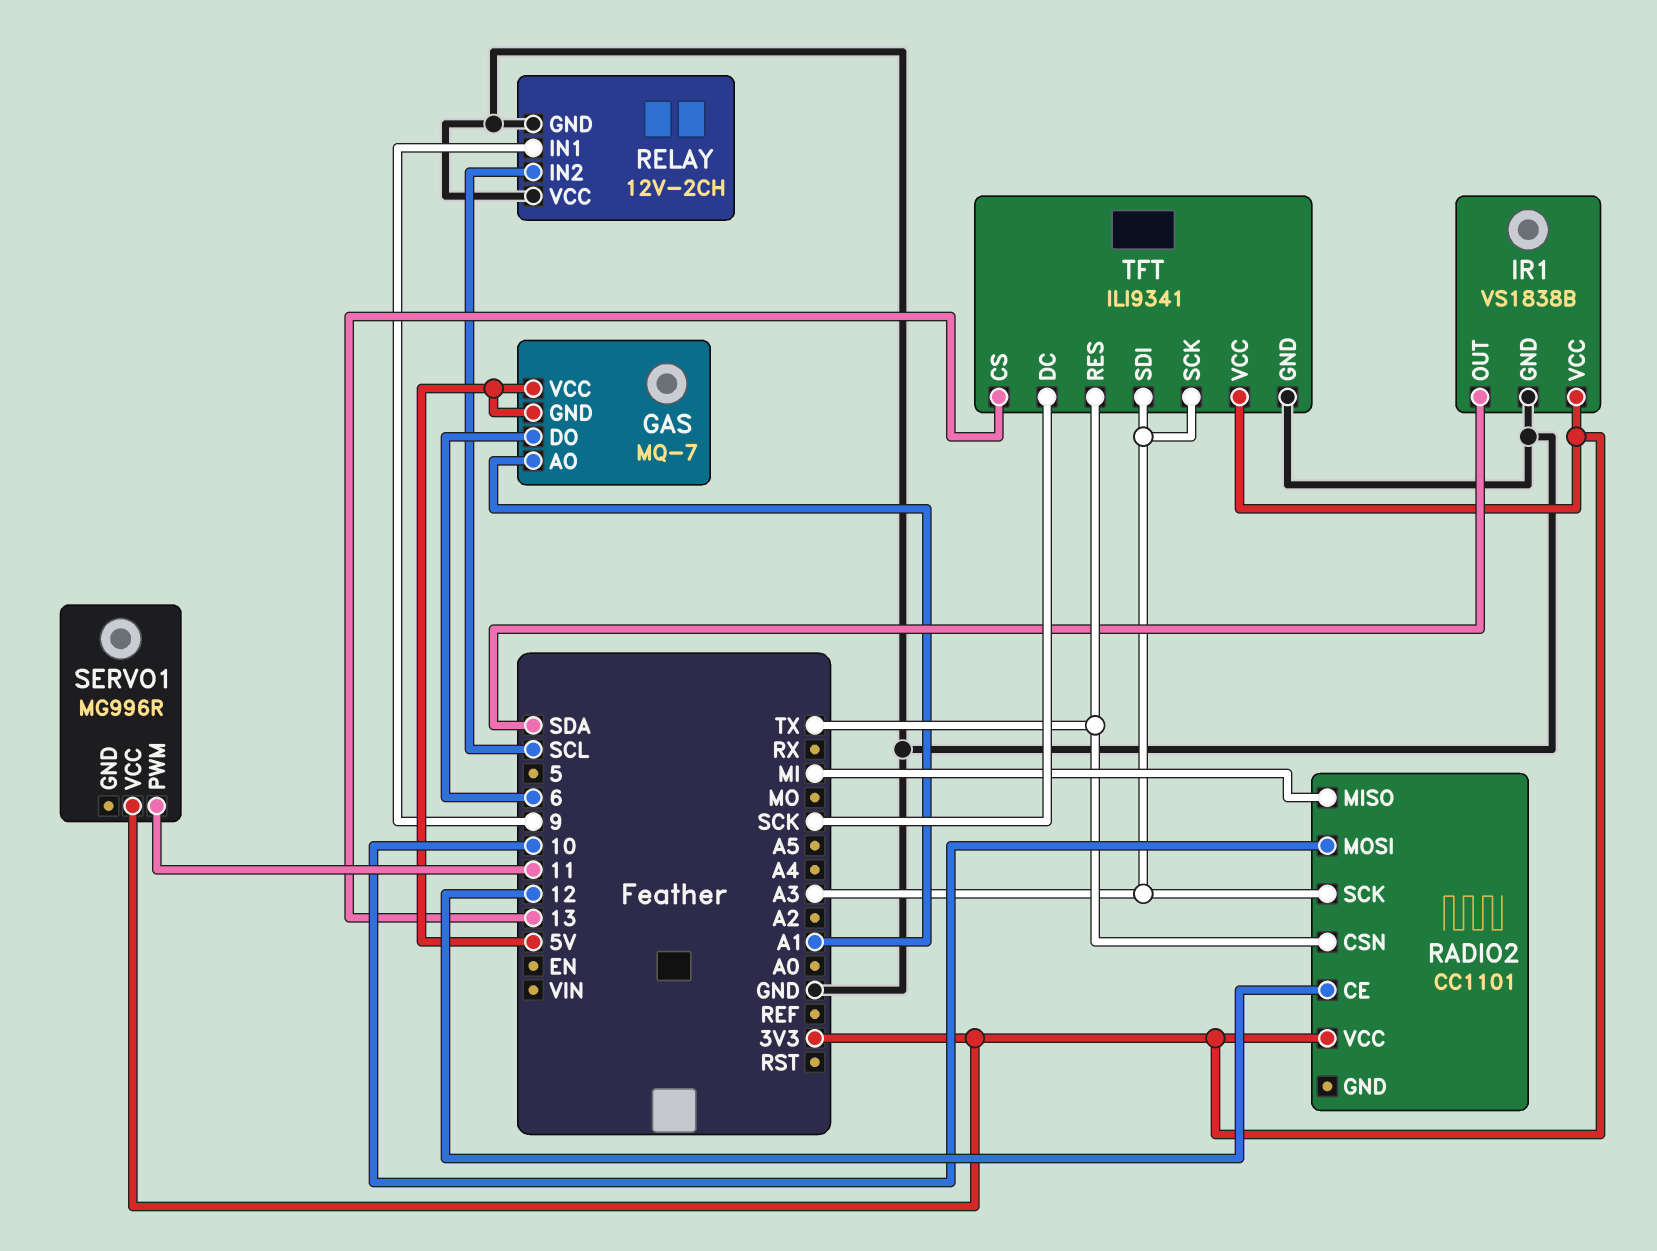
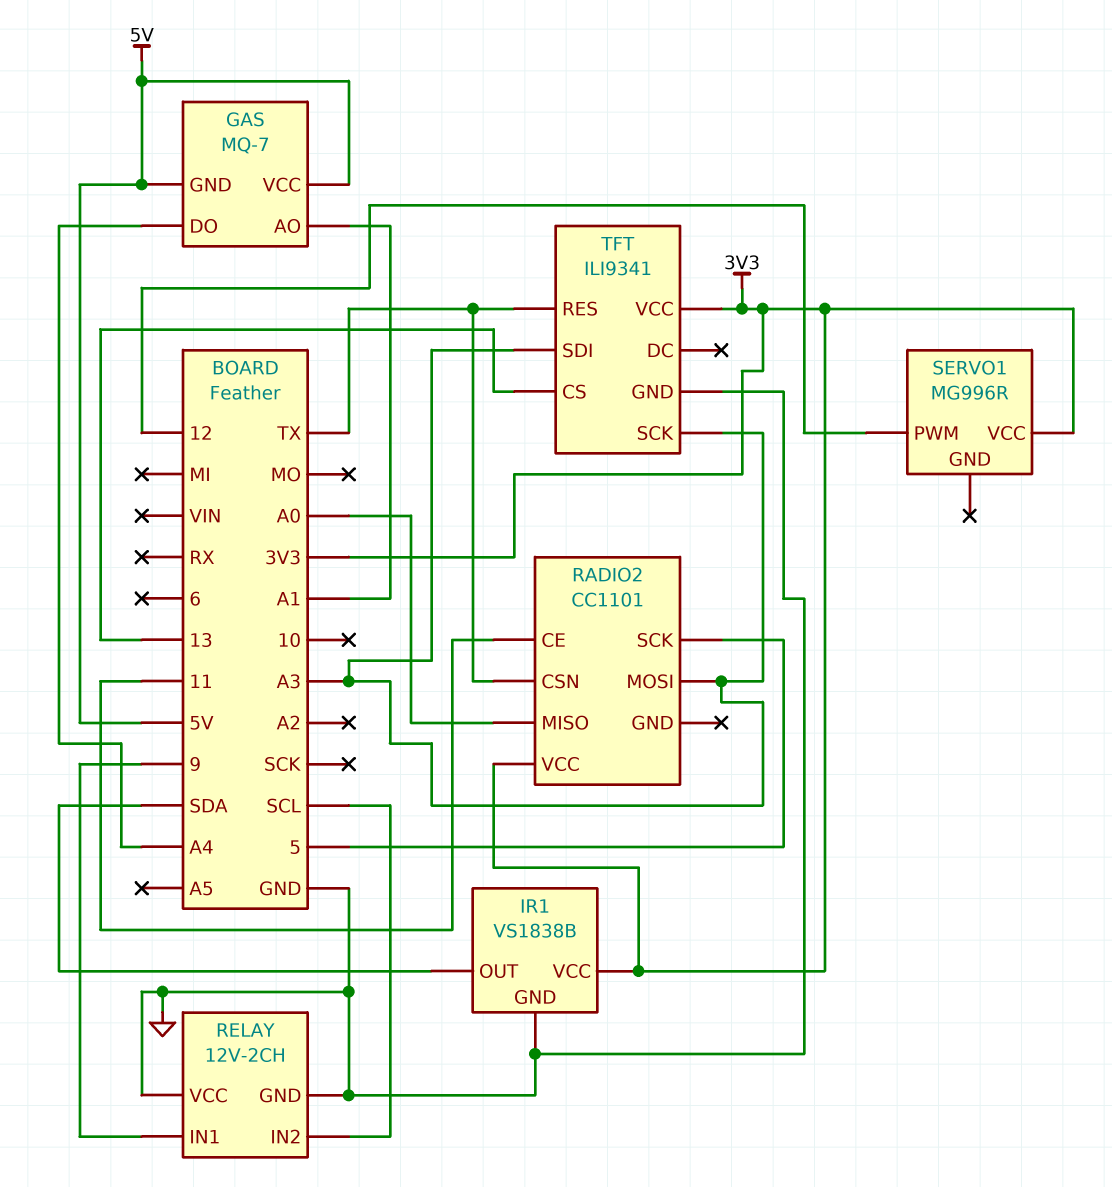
GAS pin DO: 6 -> A4
RADIO2 pin CE: 12 -> 11
RADIO2 pin MISO: MI -> A0
RADIO2 pin MOSI: 10 -> A3
RADIO2 pin SCK: A3 -> 5
SERVO1 pin PWM: 11 -> 12
TFT pin DC: SCK -> none

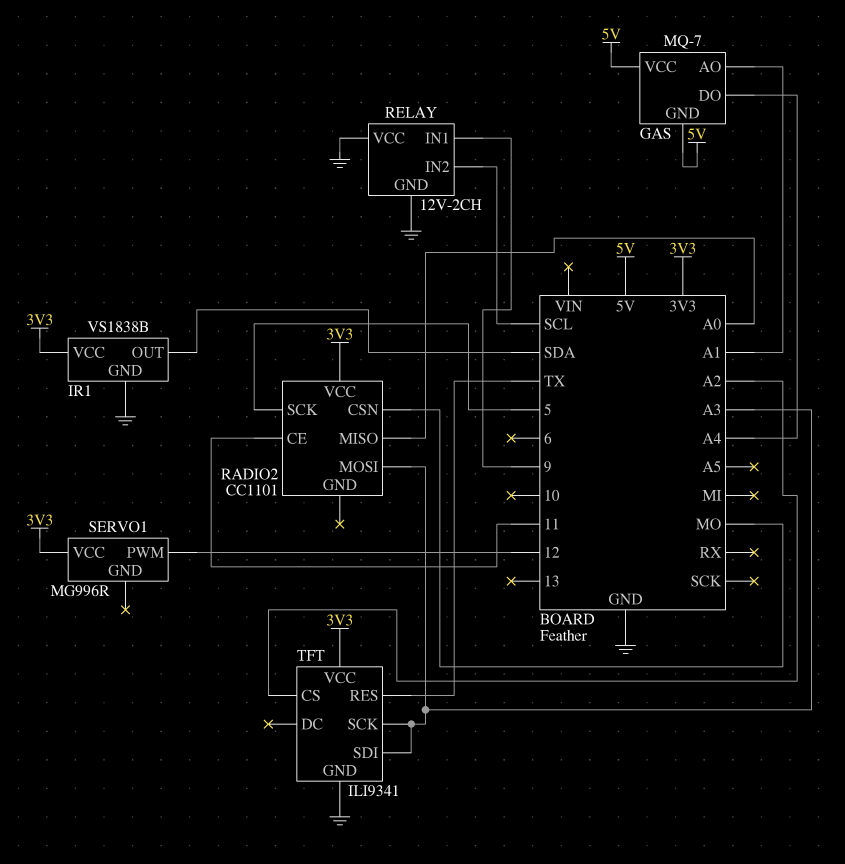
RADIO2 pin CSN: TX -> MO
TFT pin CS: 13 -> A2

